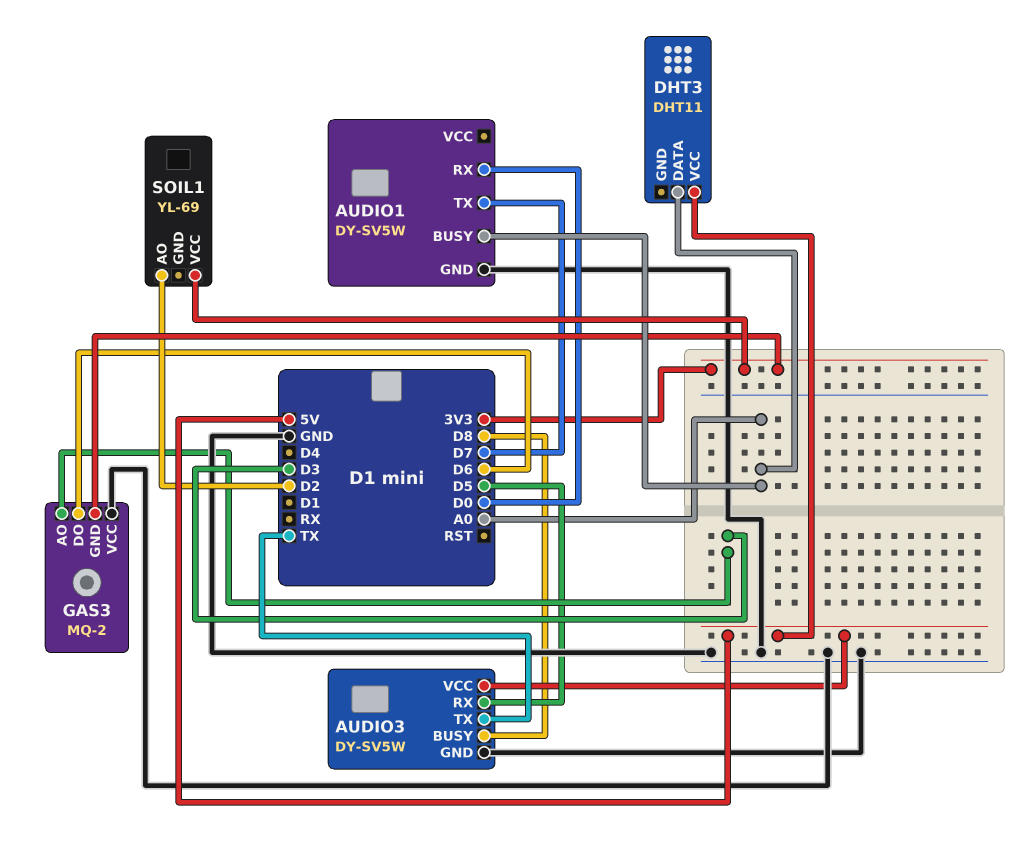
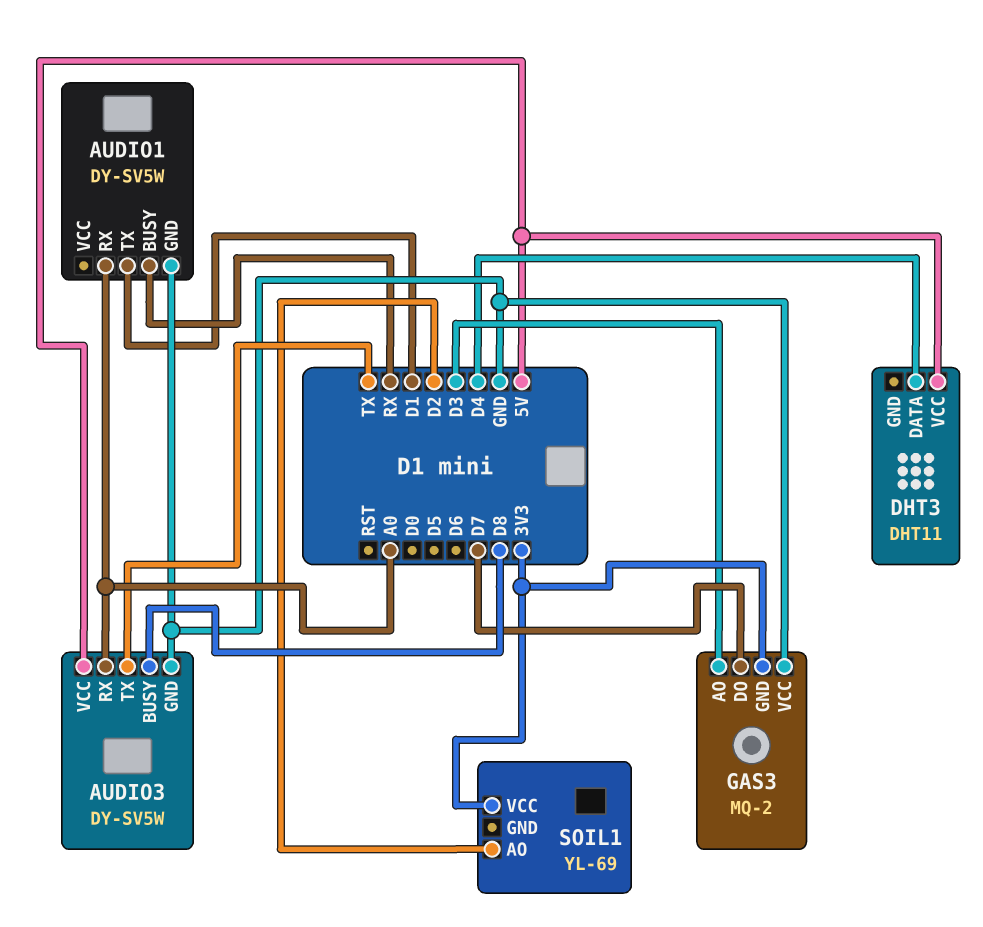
AUDIO1 pin BUSY: A0 -> RX
AUDIO1 pin RX: D0 -> A0
AUDIO1 pin TX: D7 -> D1
AUDIO3 pin RX: D5 -> A0
DHT3 pin DATA: A0 -> D4
GAS3 pin DO: D6 -> D7

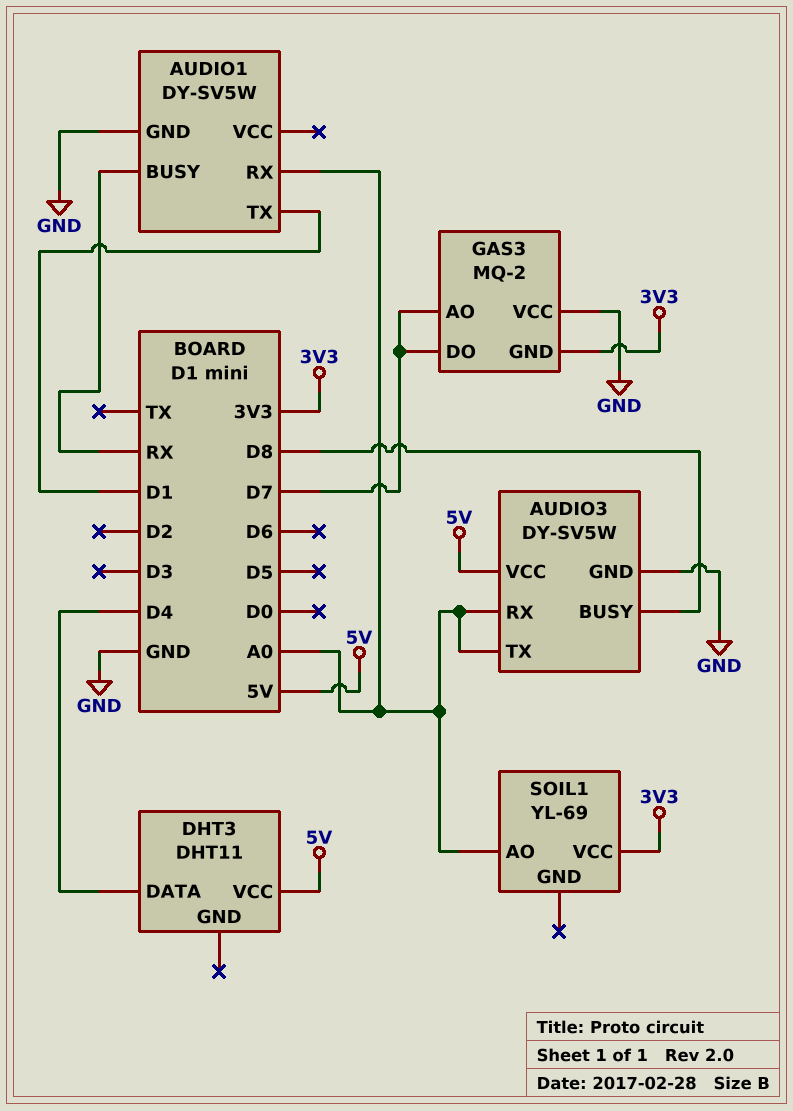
AUDIO3 pin TX: TX -> A0
GAS3 pin AO: D3 -> D7
SOIL1 pin AO: D2 -> A0

